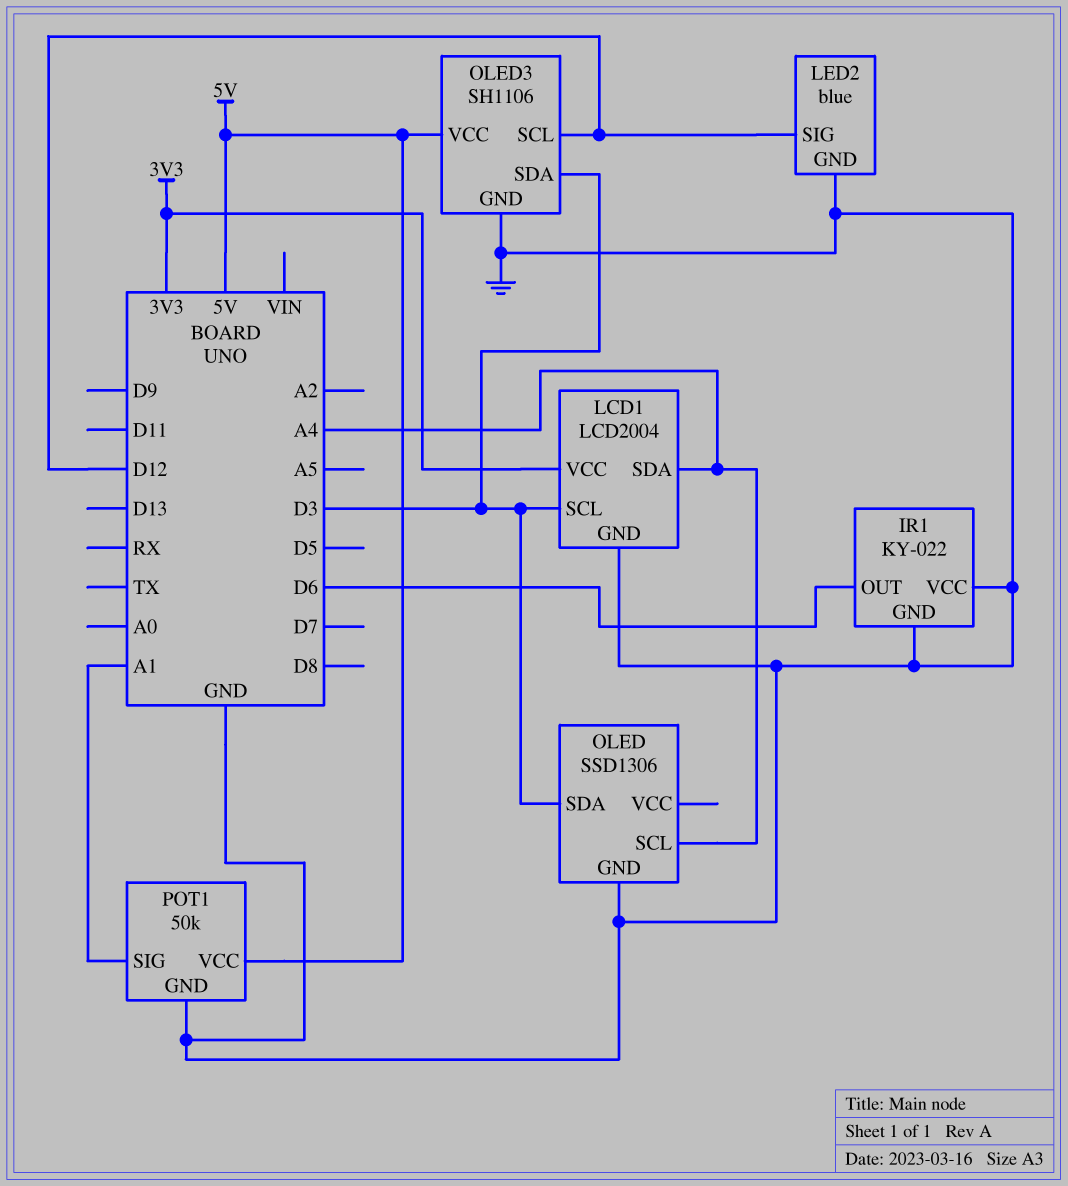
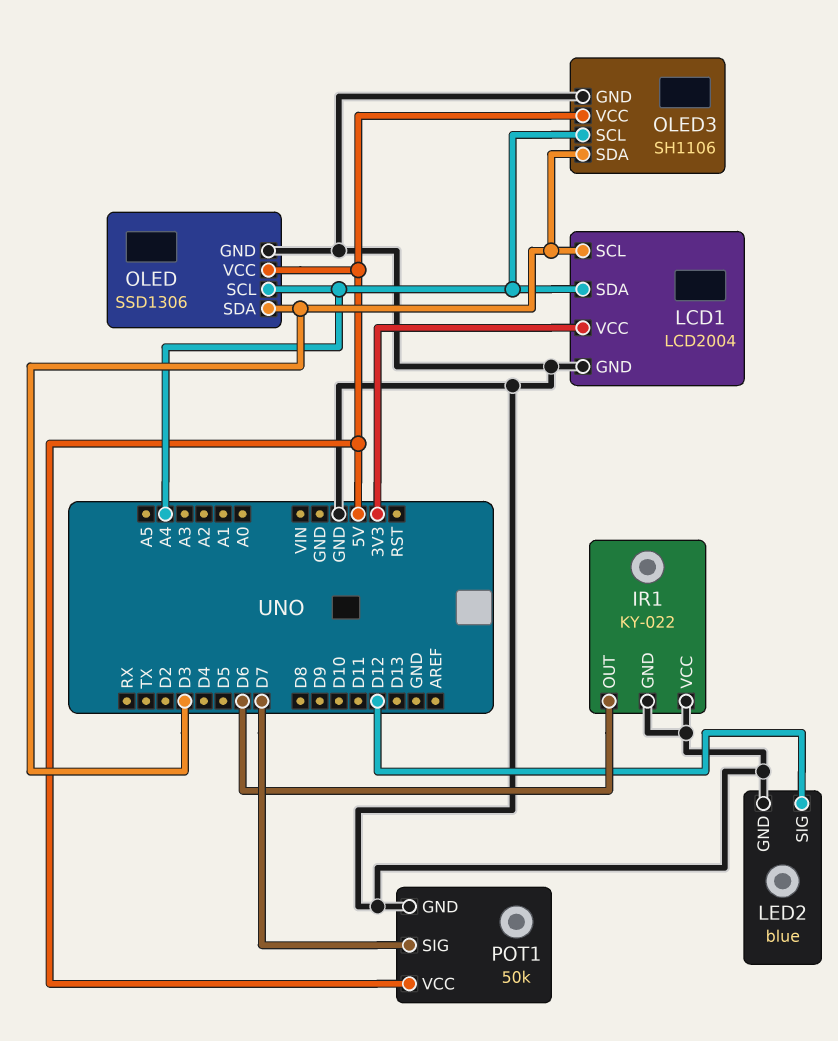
OLED pin VCC: none -> 5V
OLED3 pin SCL: D12 -> A4
POT1 pin SIG: A1 -> D7

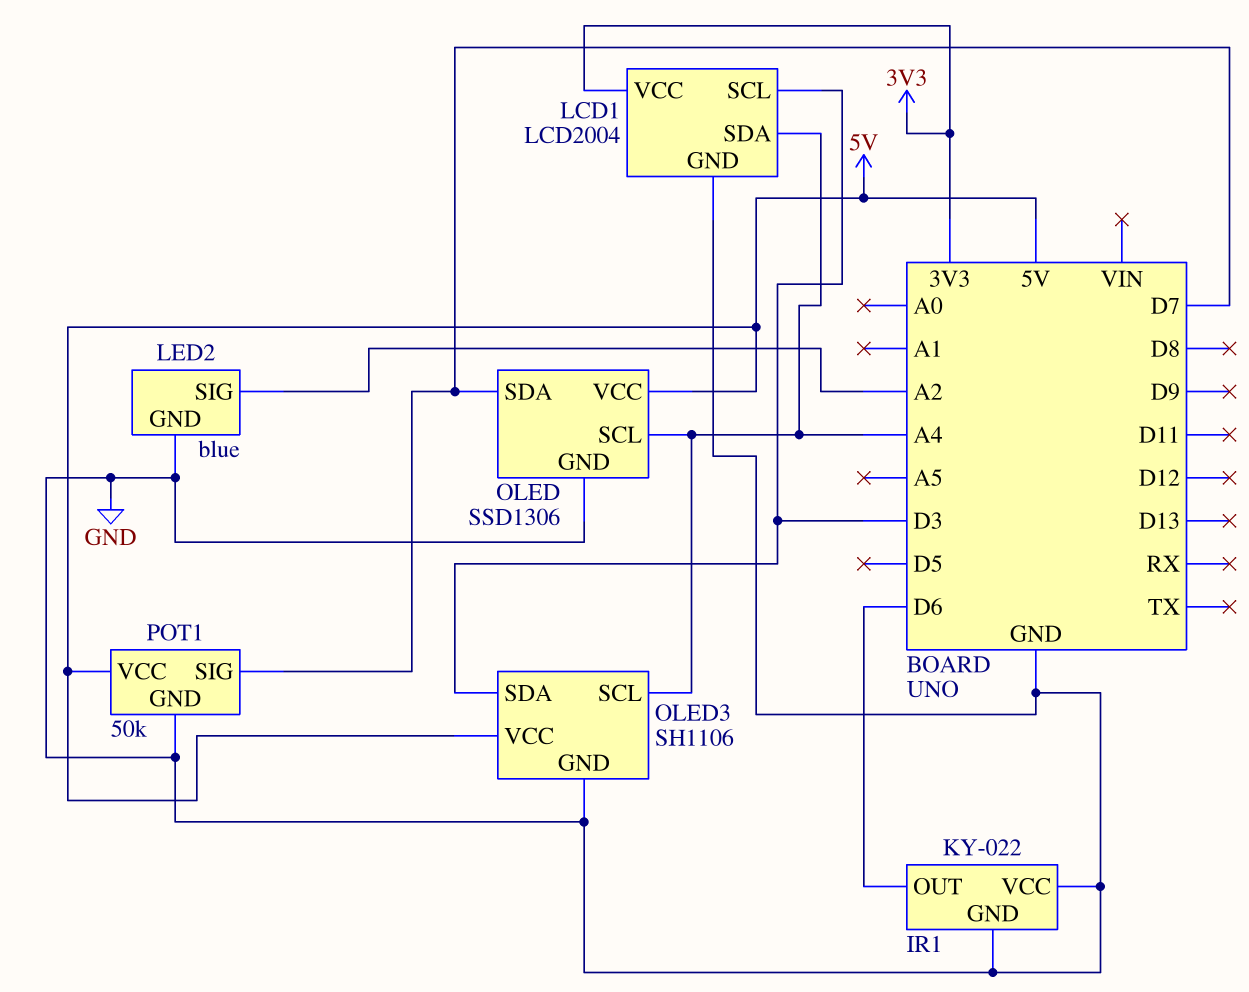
LED2 pin SIG: D12 -> A2
OLED pin SDA: D3 -> D7

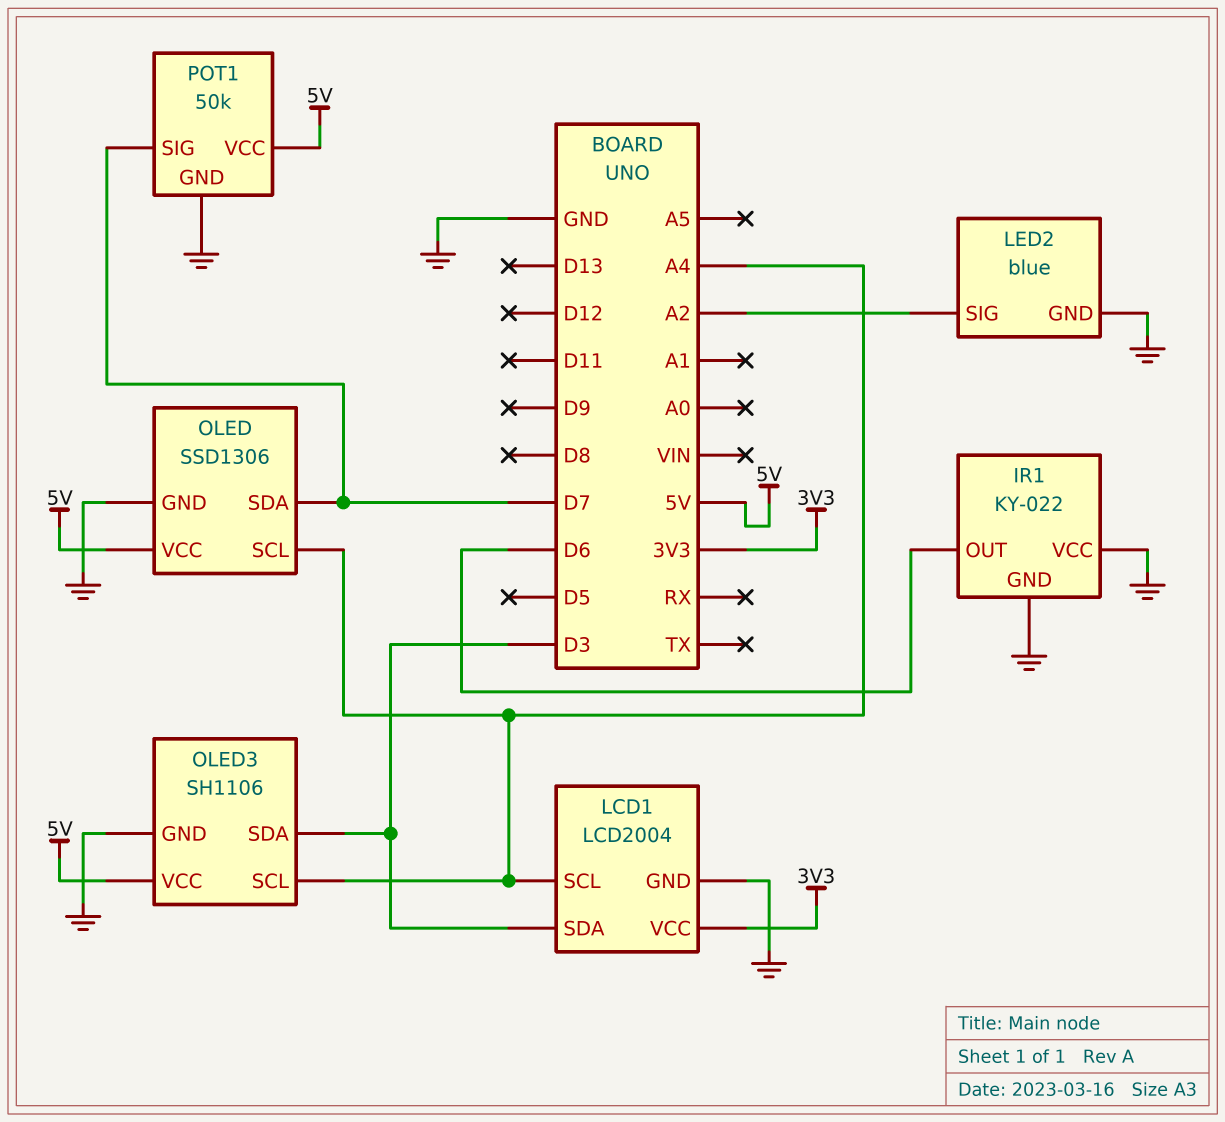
LCD1 pin SCL: D3 -> A4
LCD1 pin SDA: A4 -> D3

